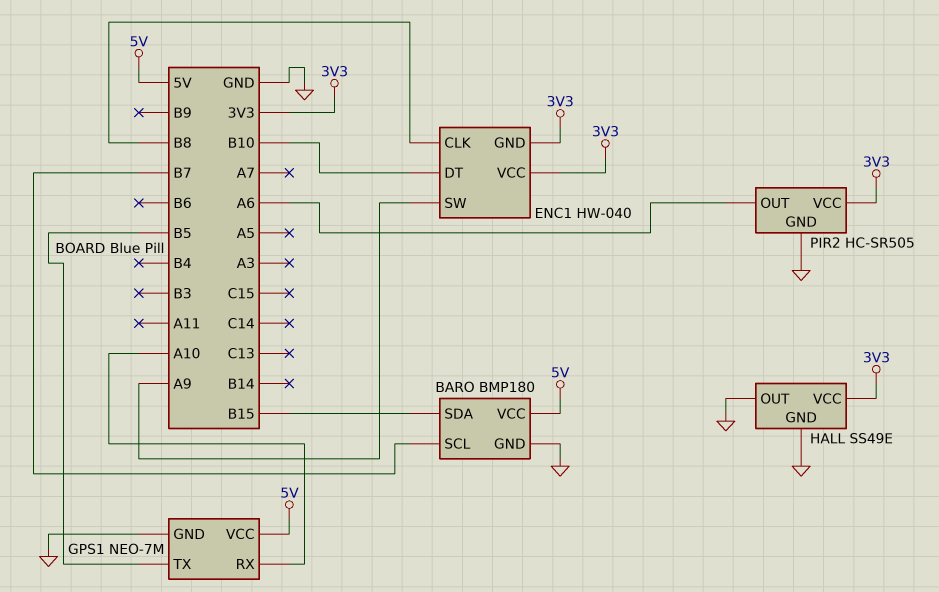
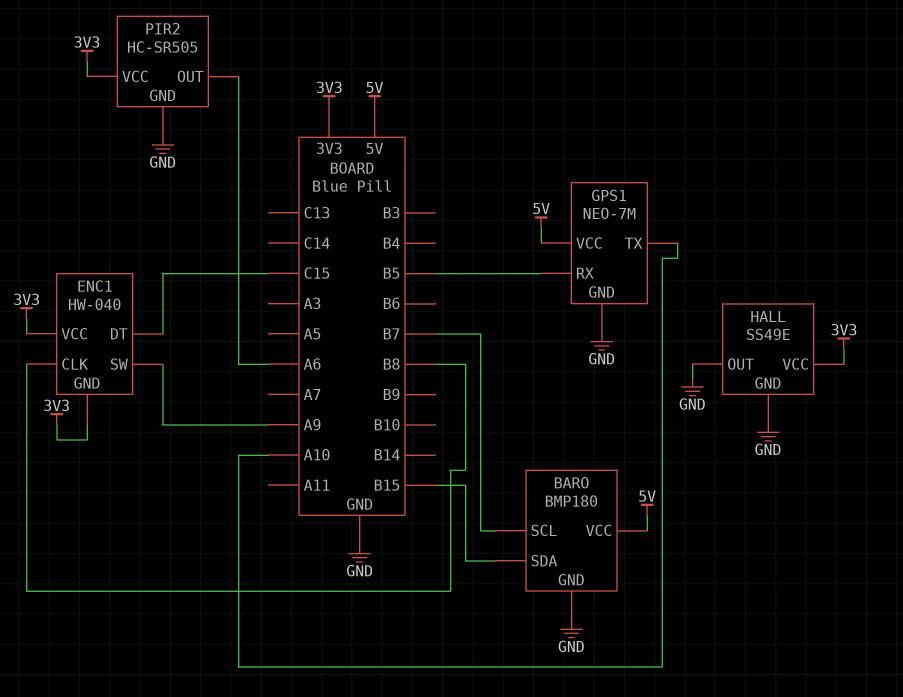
ENC1 pin DT: B10 -> C15
GPS1 pin RX: A10 -> B5
GPS1 pin TX: B5 -> A10

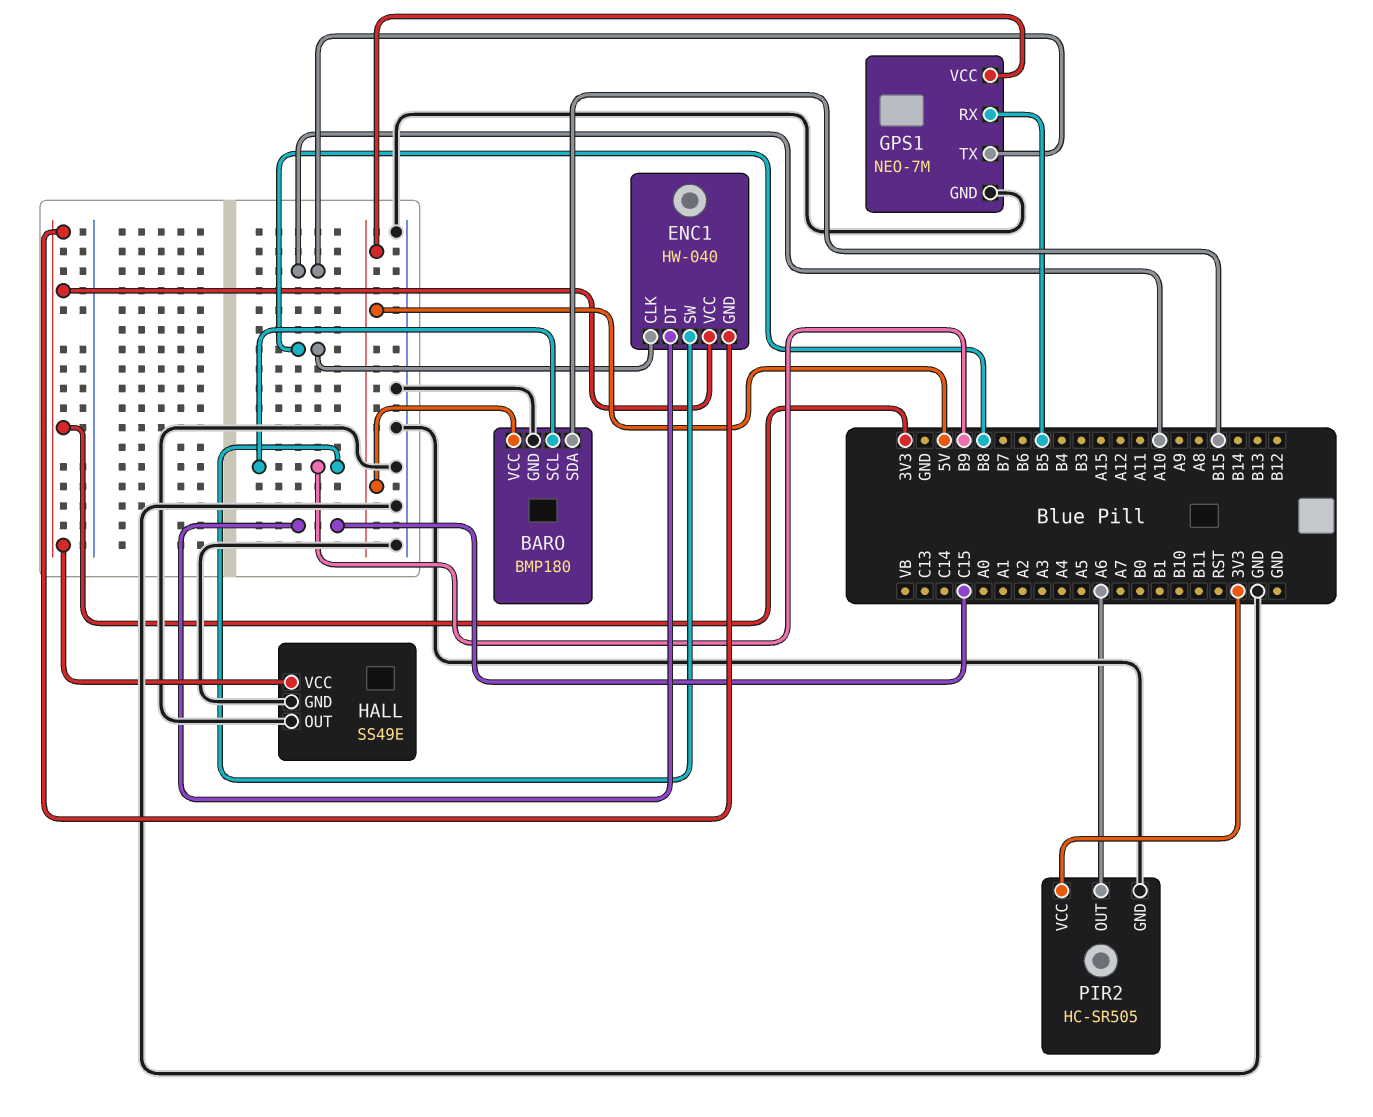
BARO pin SCL: B7 -> B9
ENC1 pin SW: A9 -> B9

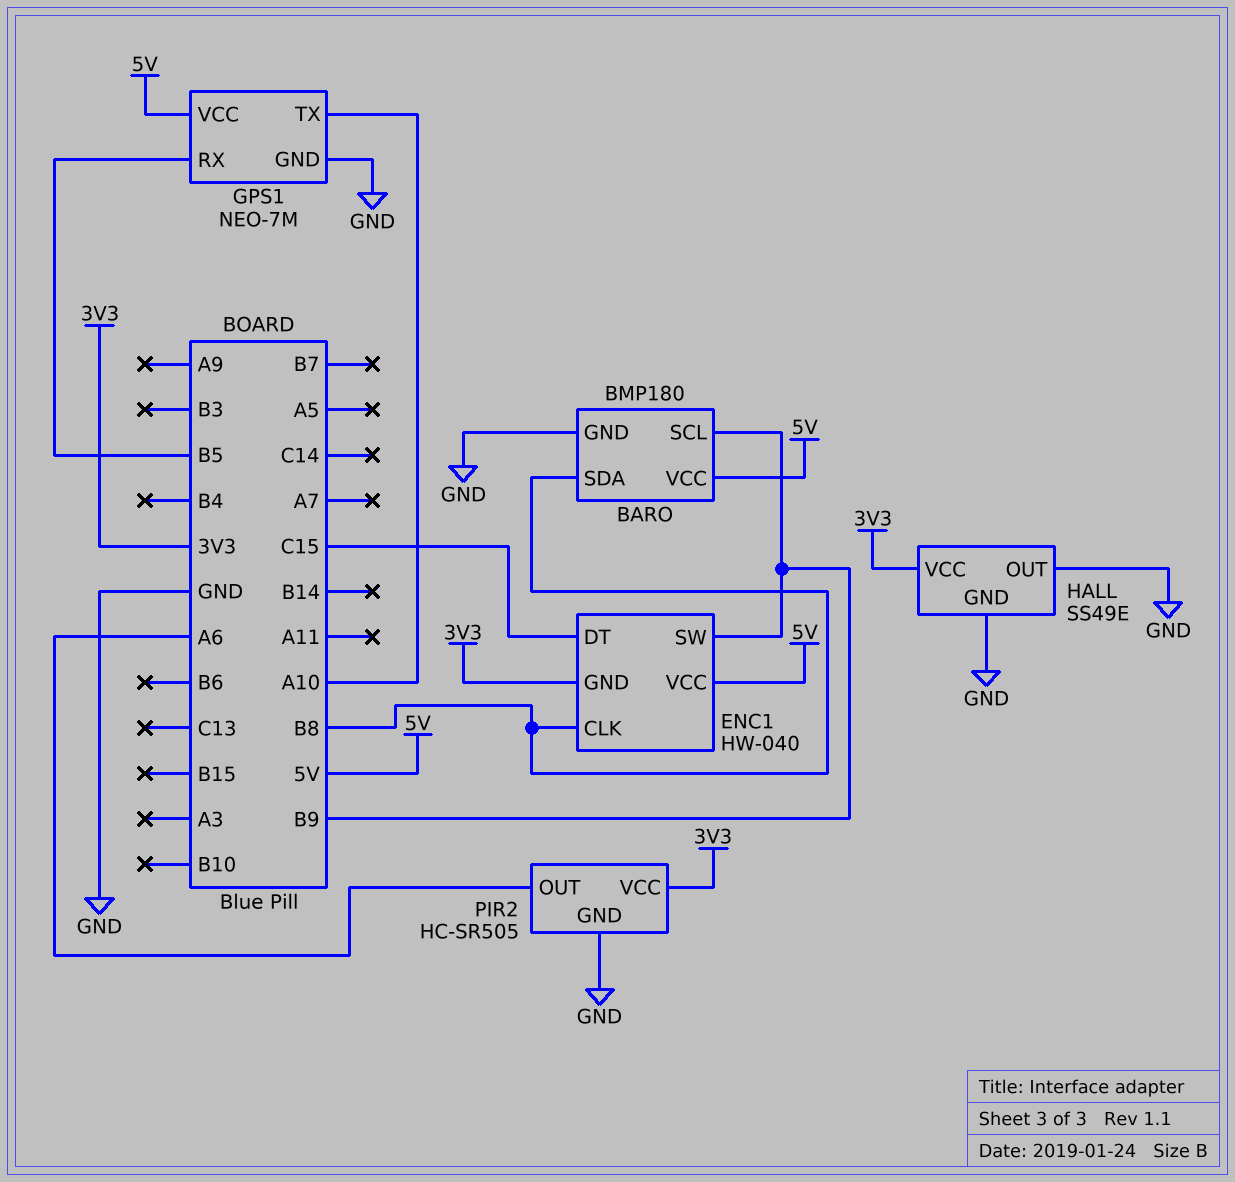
BARO pin SDA: B15 -> B8
ENC1 pin VCC: 3V3 -> 5V

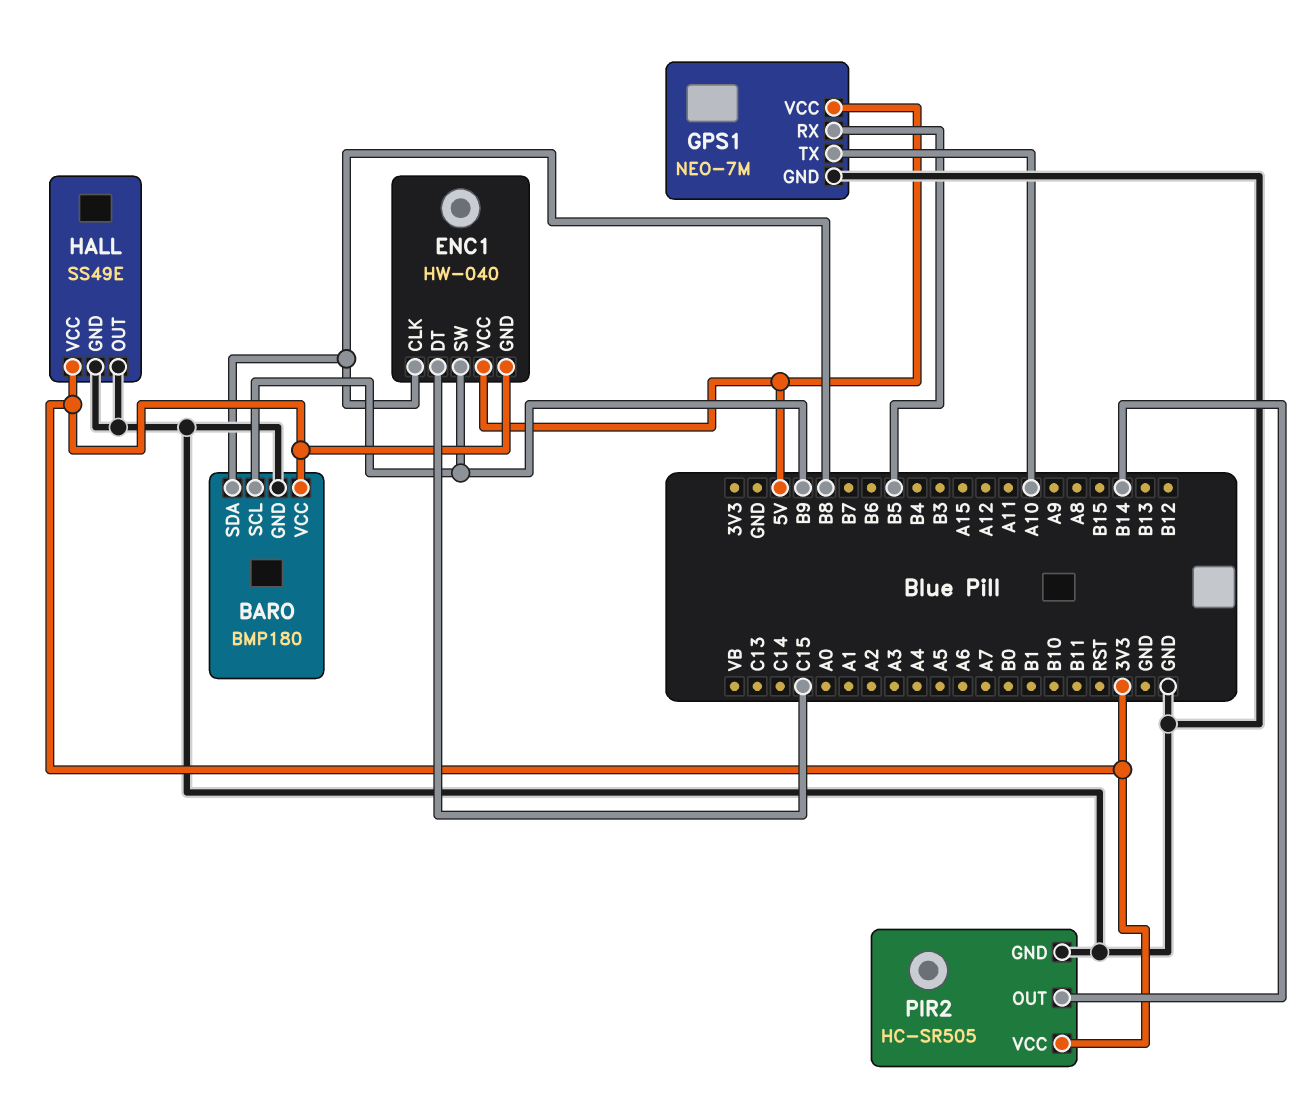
BARO pin VCC: 5V -> 3V3
PIR2 pin OUT: A6 -> B14

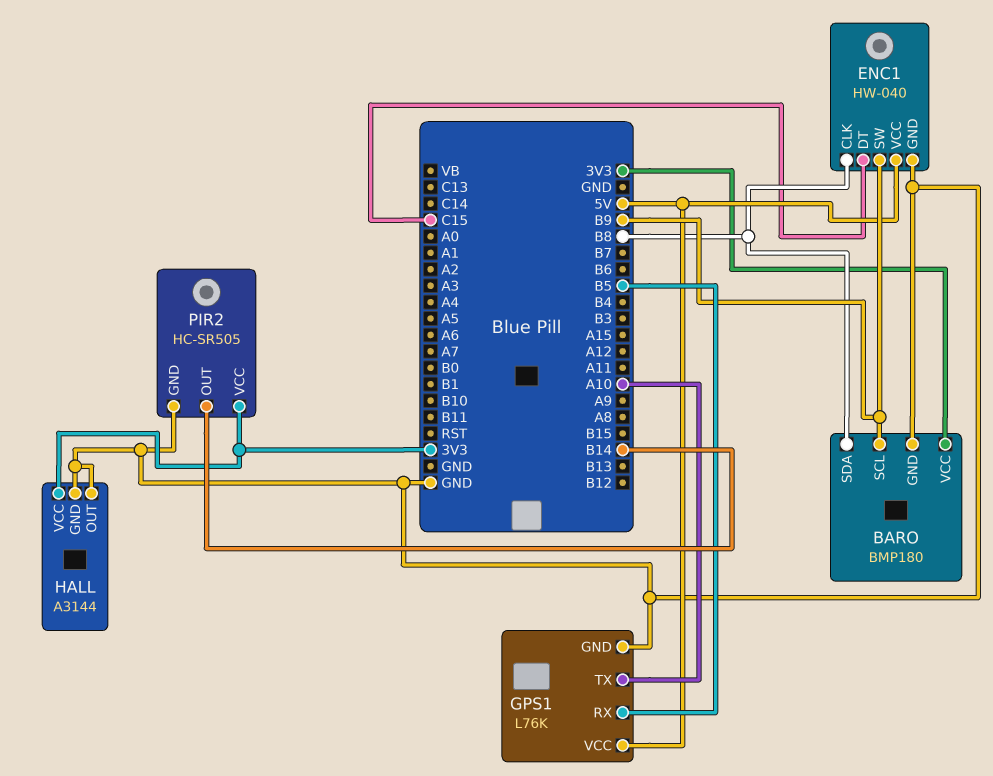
ENC1 pin GND: 3V3 -> GND
GPS1: NEO-7M -> L76K
HALL: SS49E -> A3144

